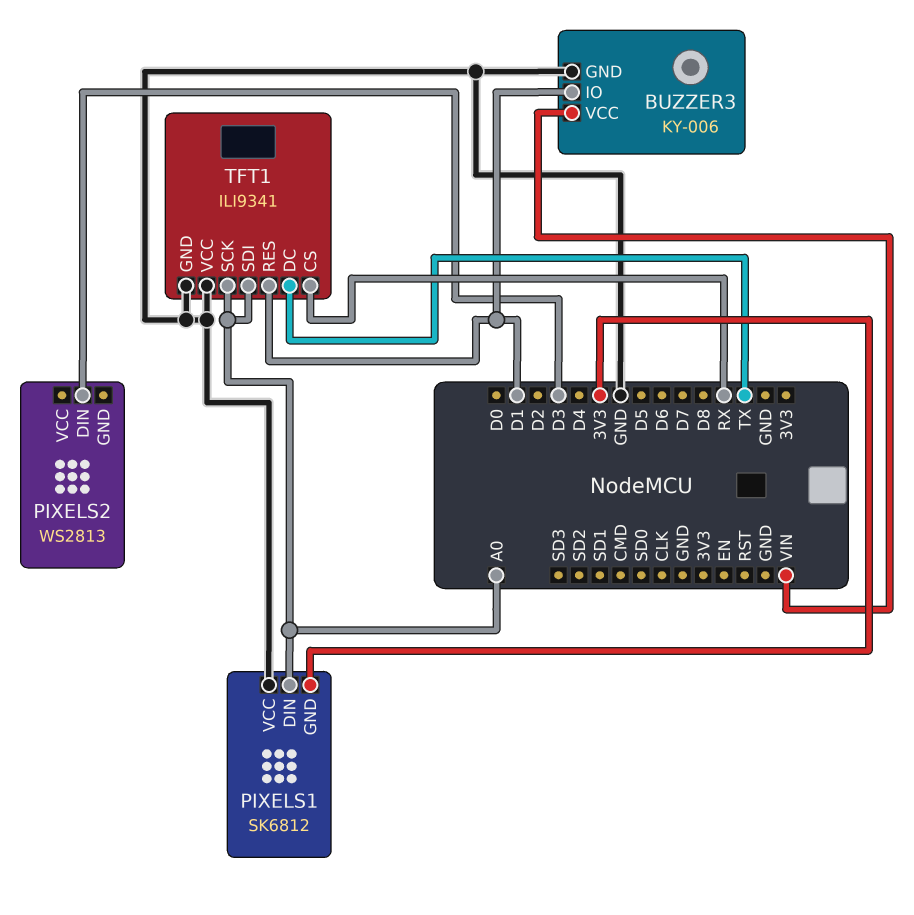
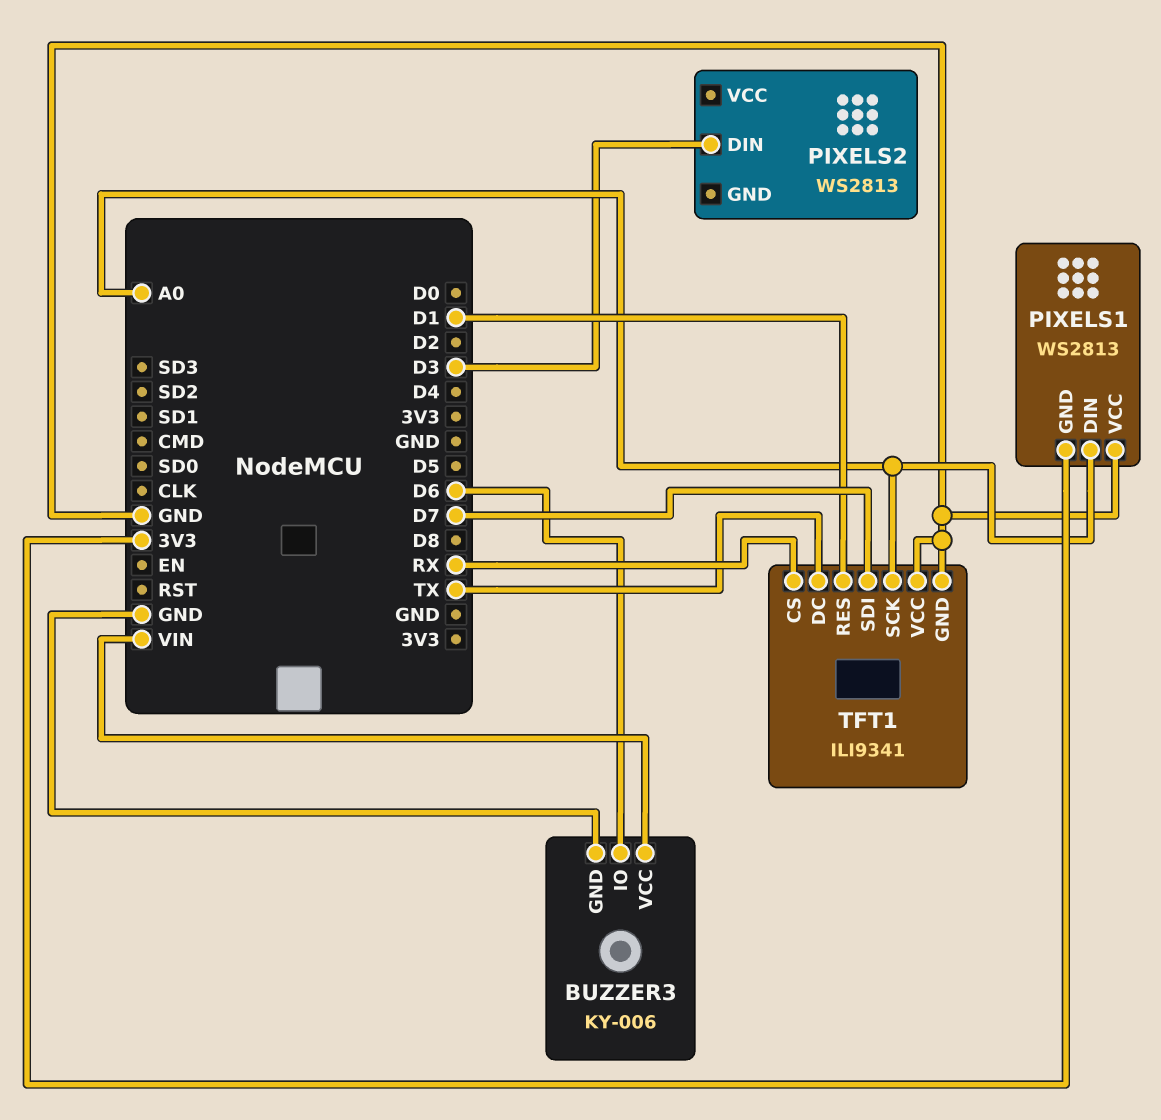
BUZZER3 pin IO: D1 -> D6
PIXELS1: SK6812 -> WS2813
TFT1 pin SDI: A0 -> D7

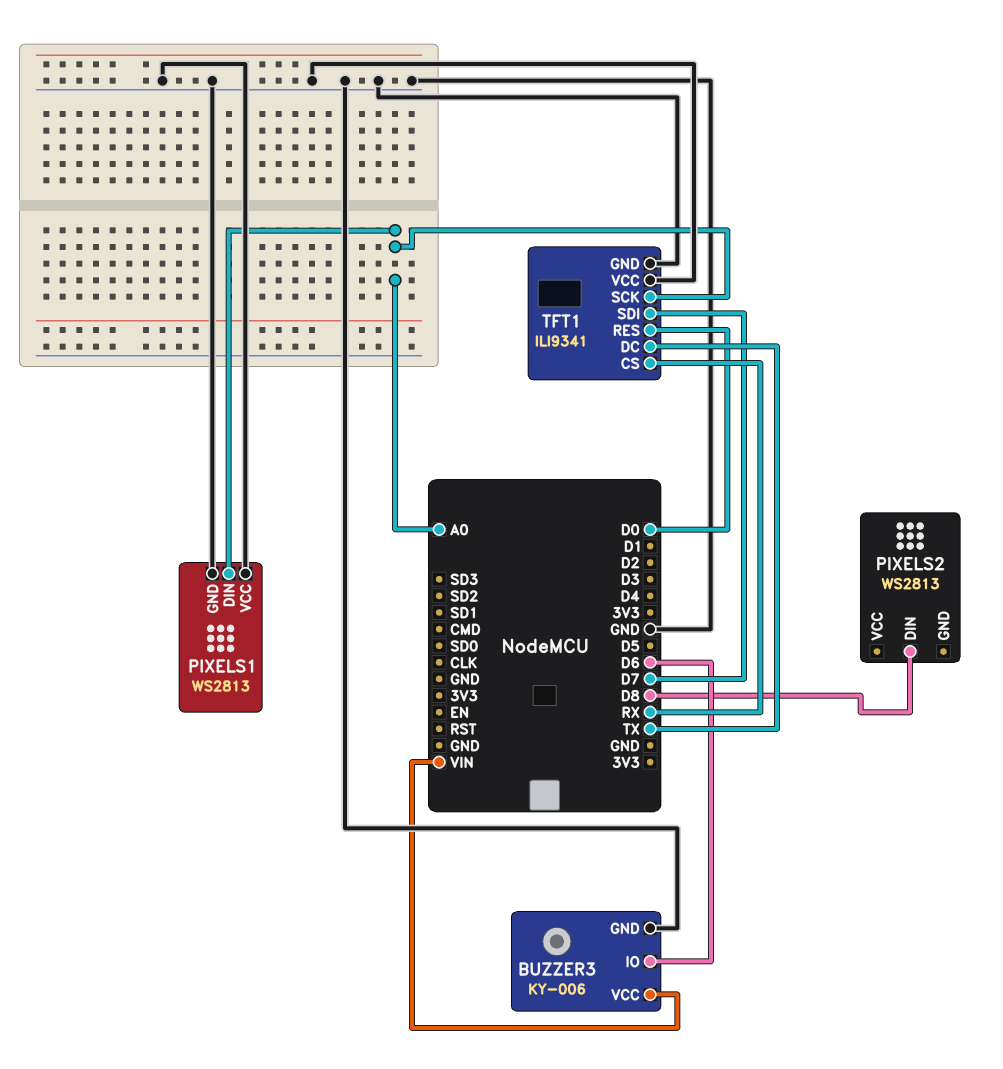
PIXELS1 pin GND: 3V3 -> GND
PIXELS2 pin DIN: D3 -> D8
TFT1 pin RES: D1 -> D0

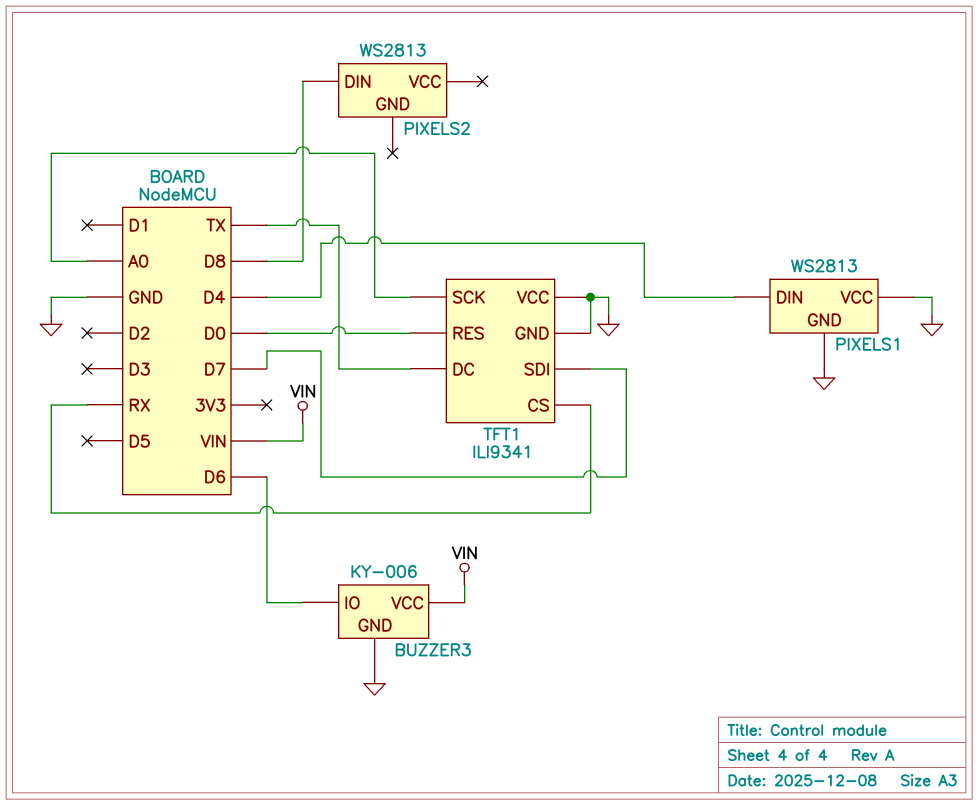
PIXELS1 pin DIN: A0 -> D4

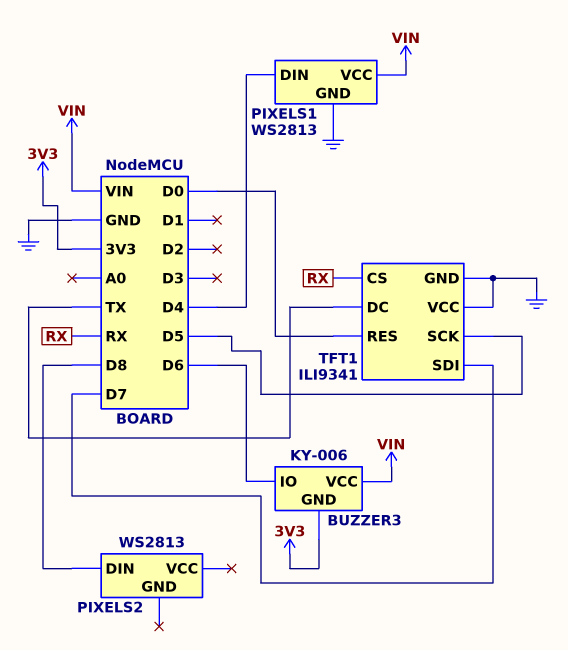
BUZZER3 pin GND: GND -> 3V3
PIXELS1 pin VCC: GND -> VIN
TFT1 pin SCK: A0 -> D5

